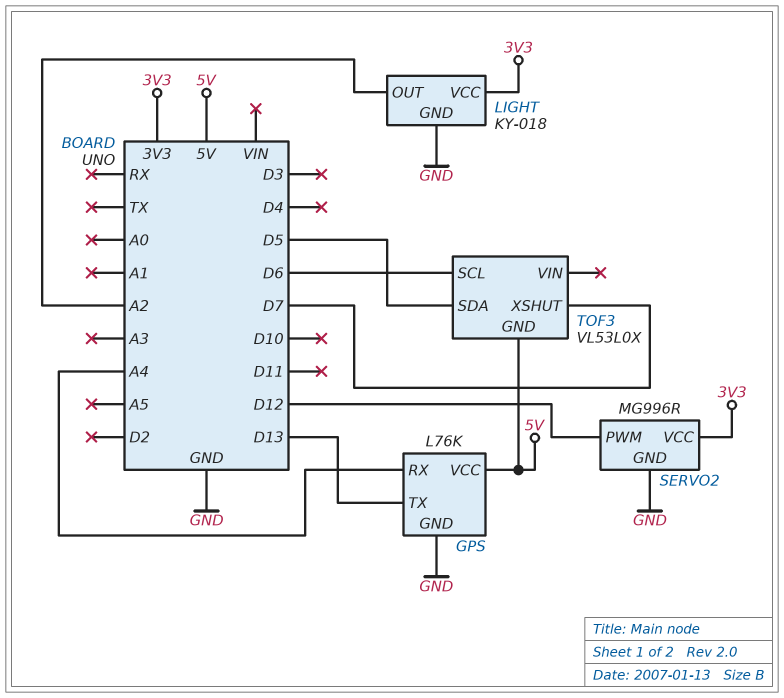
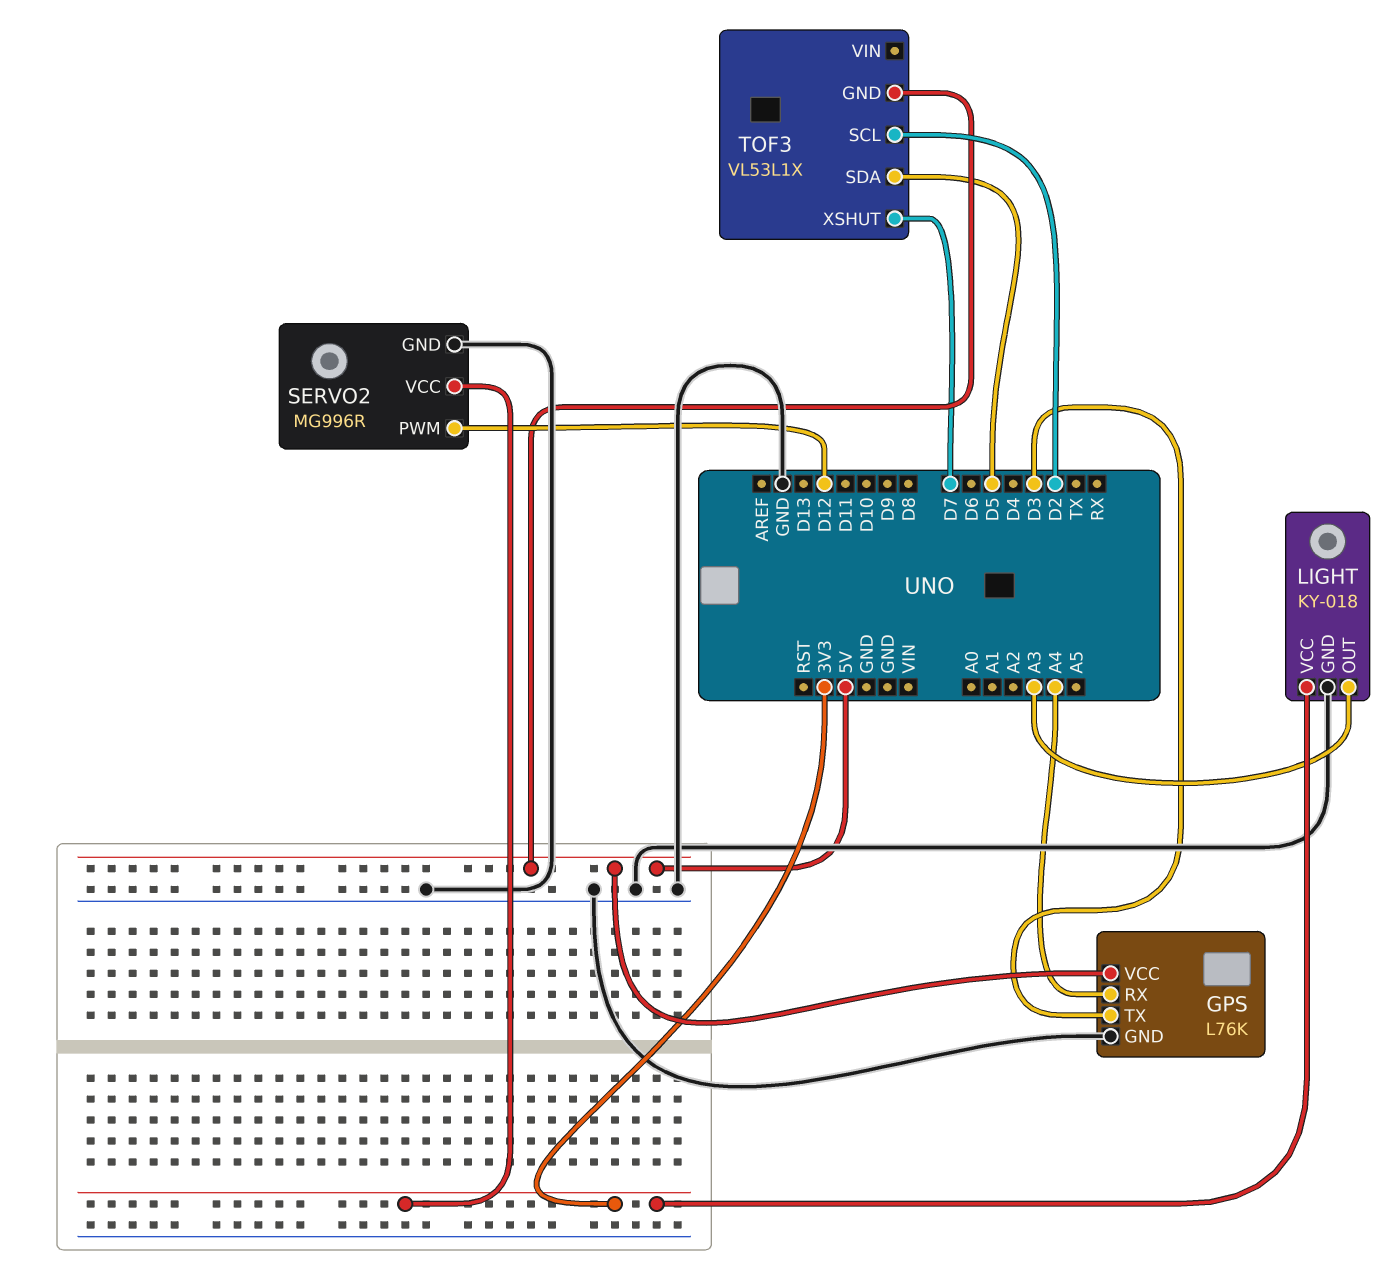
GPS pin TX: D13 -> D3
LIGHT pin OUT: A2 -> A3
TOF3: VL53L0X -> VL53L1X
TOF3 pin SCL: D6 -> D2

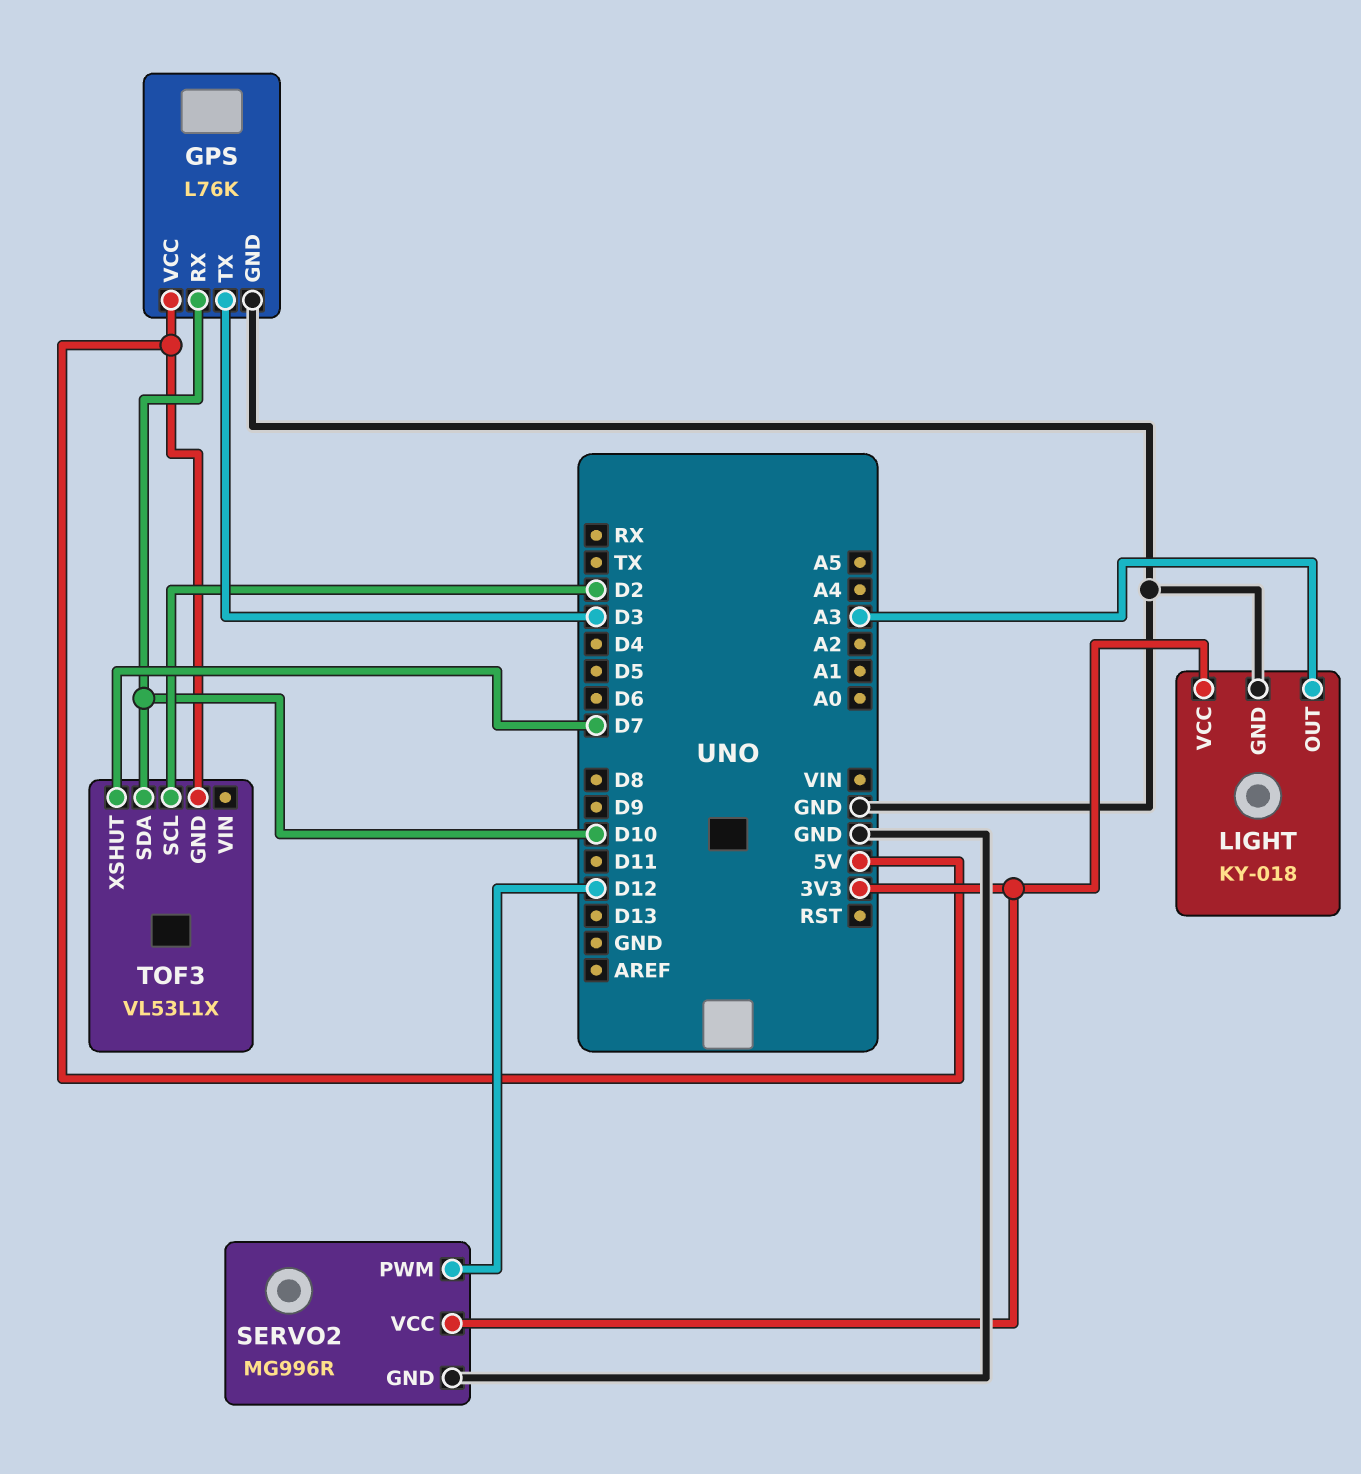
GPS pin RX: A4 -> D10
TOF3 pin SDA: D5 -> D10

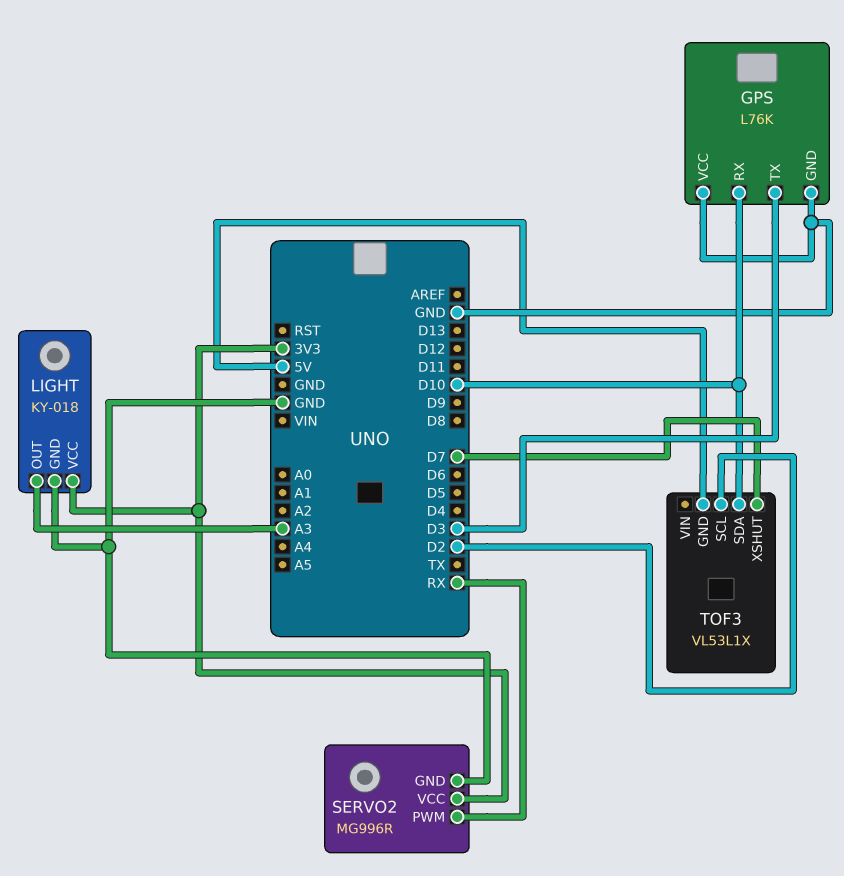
GPS pin VCC: 5V -> GND
SERVO2 pin PWM: D12 -> RX

